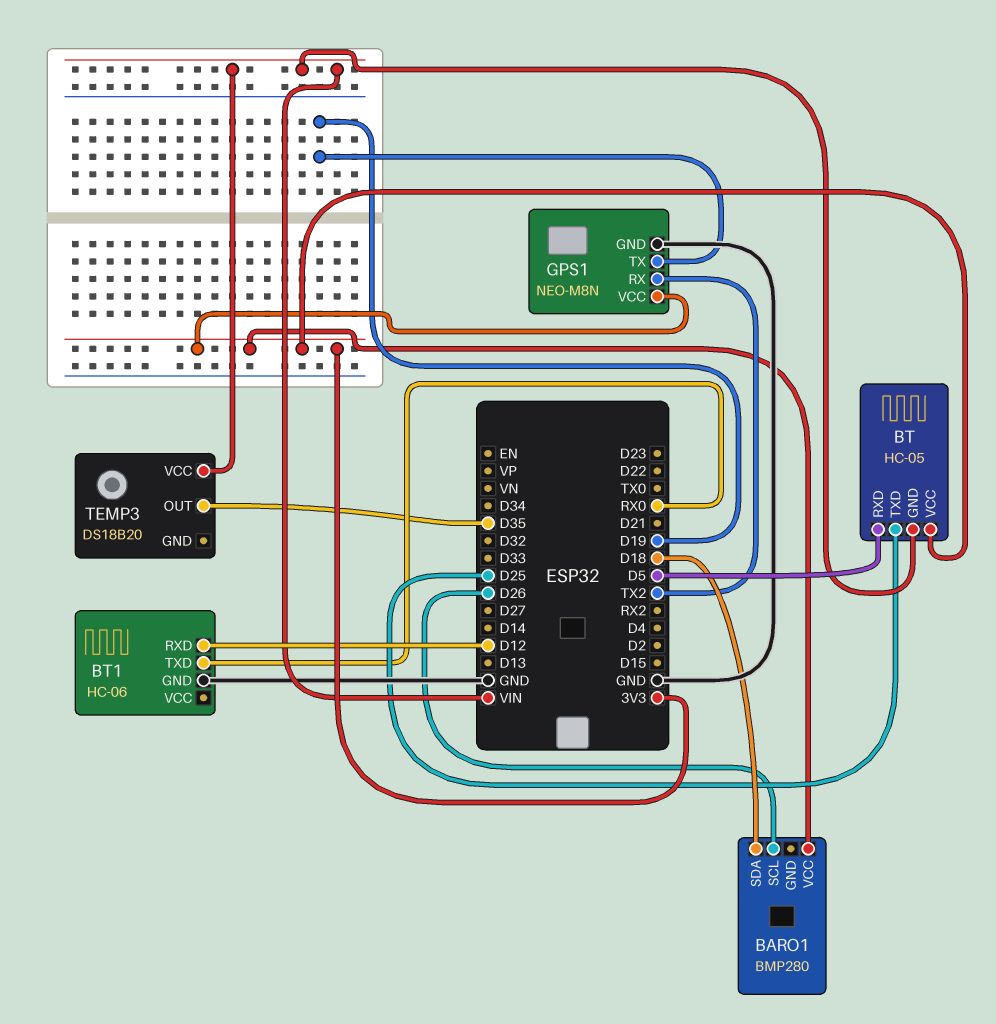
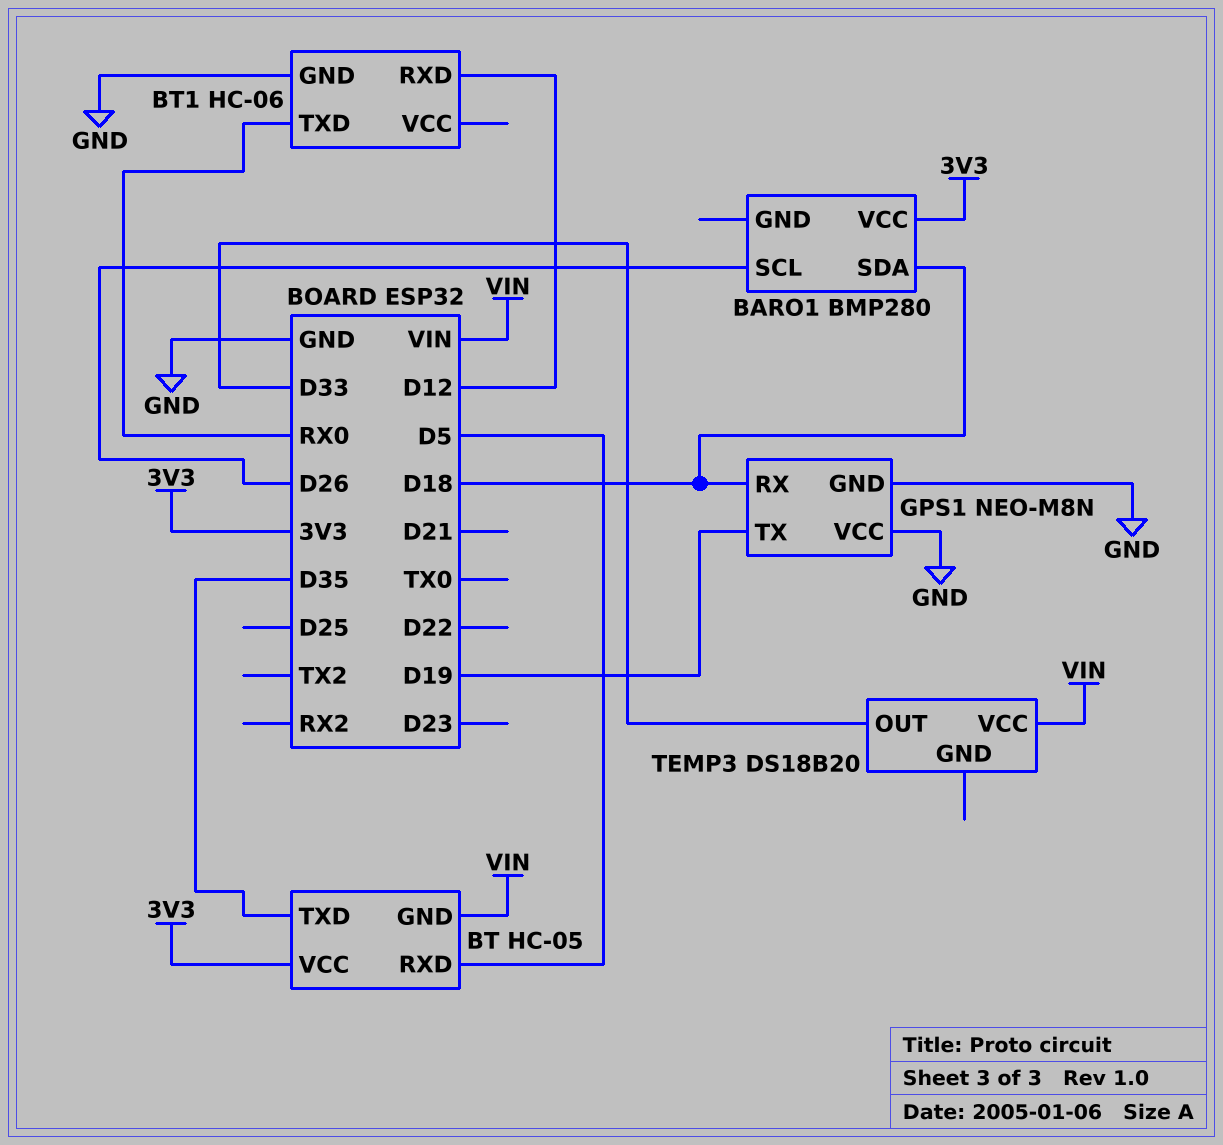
BT pin TXD: D25 -> D35
GPS1 pin RX: TX2 -> D18
GPS1 pin VCC: 3V3 -> GND
TEMP3 pin OUT: D35 -> D33

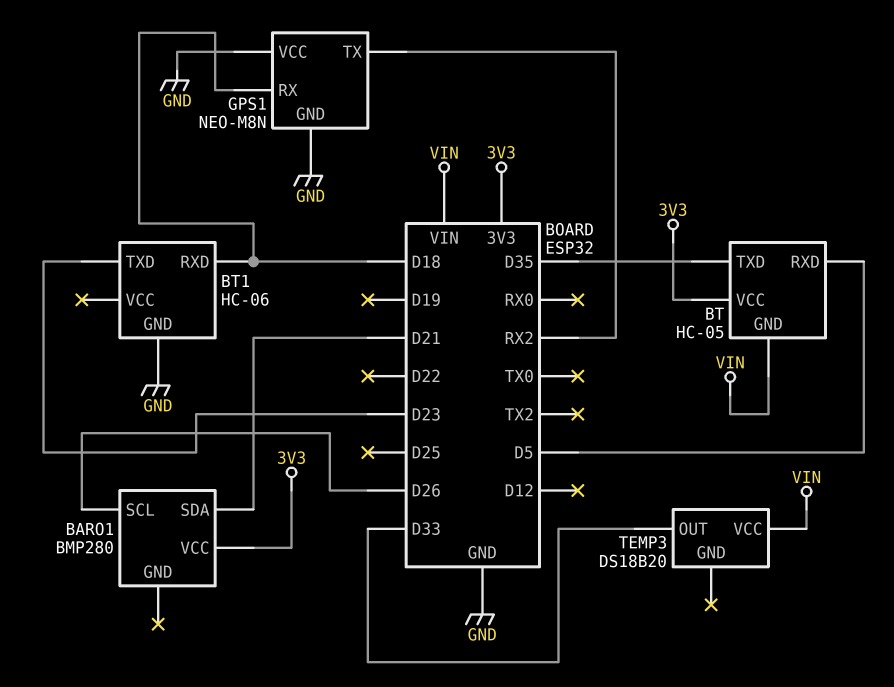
BARO1 pin SDA: D18 -> D21
BT1 pin RXD: D12 -> D18
BT1 pin TXD: RX0 -> D23
GPS1 pin TX: D19 -> RX2

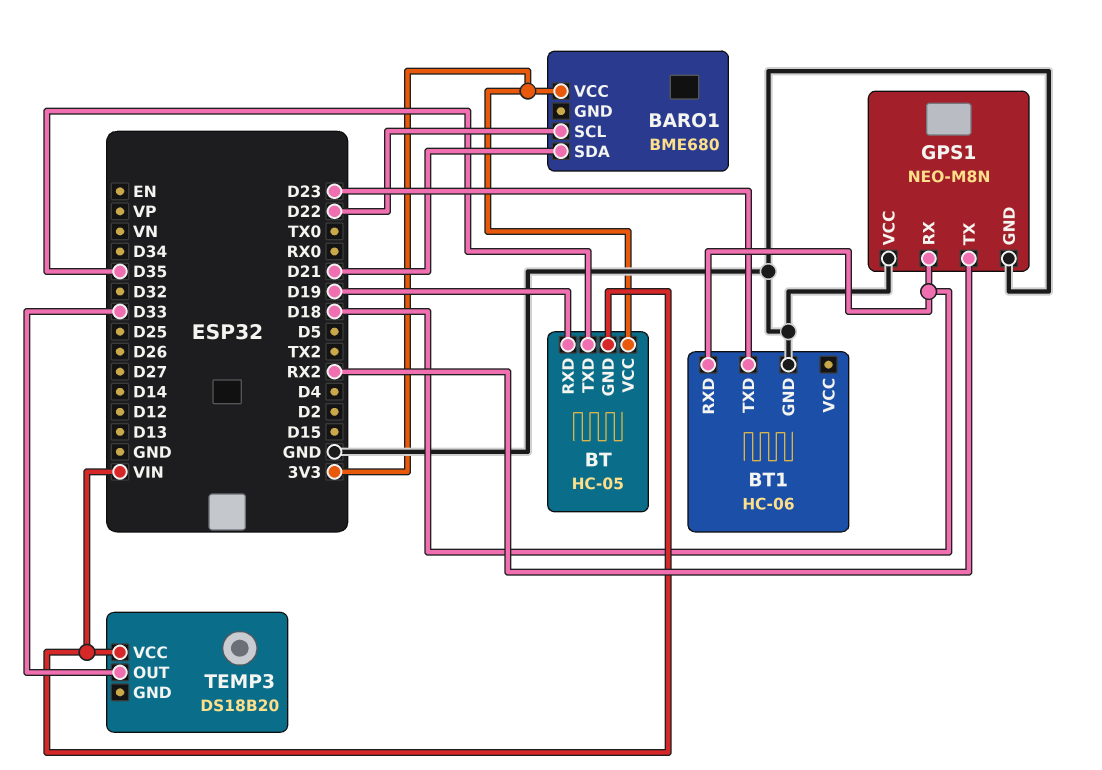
BARO1: BMP280 -> BME680
BARO1 pin SCL: D26 -> D22
BT pin RXD: D5 -> D19

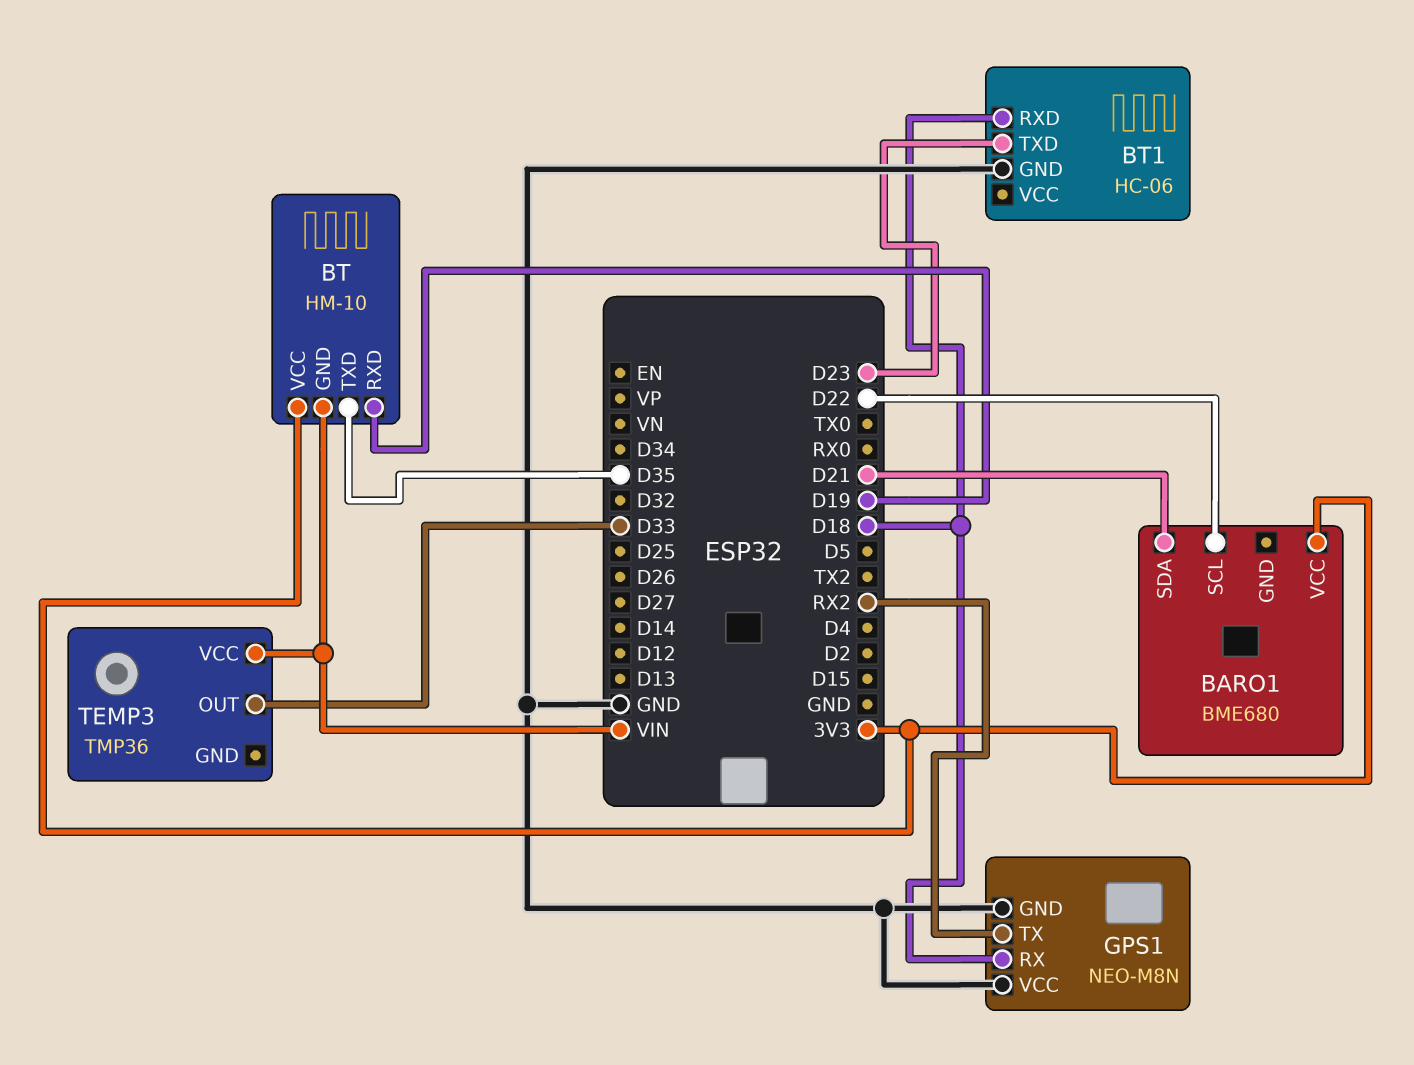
BT: HC-05 -> HM-10
TEMP3: DS18B20 -> TMP36

